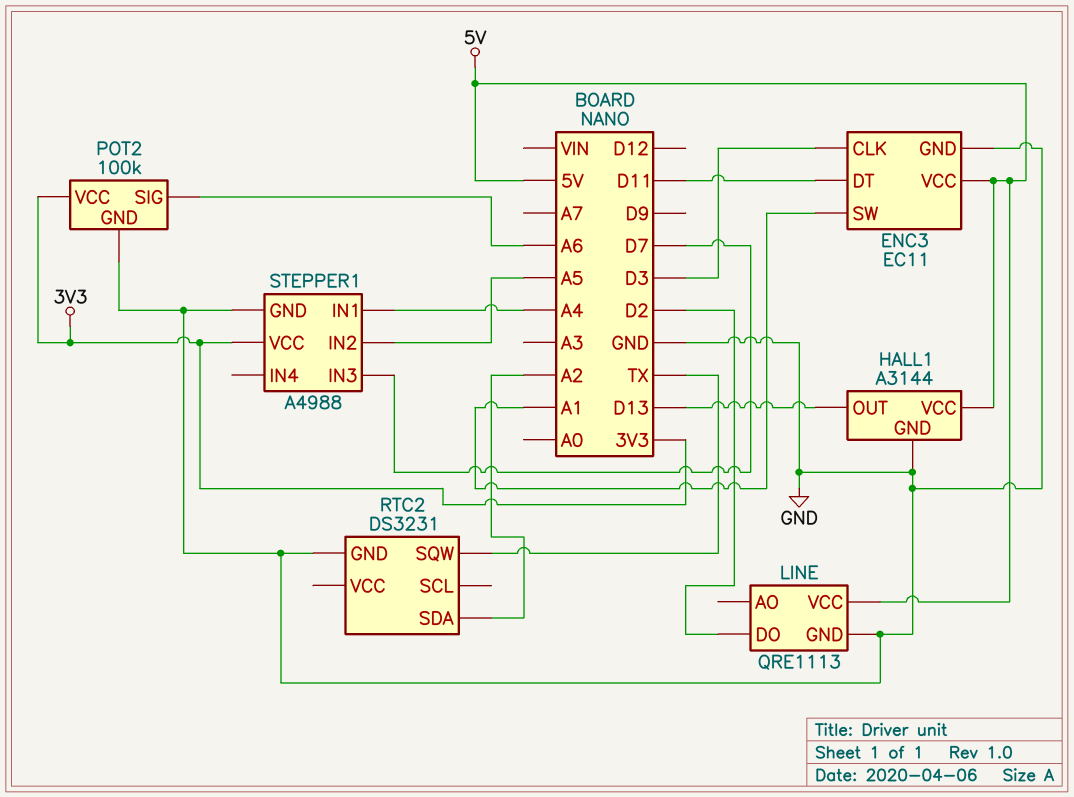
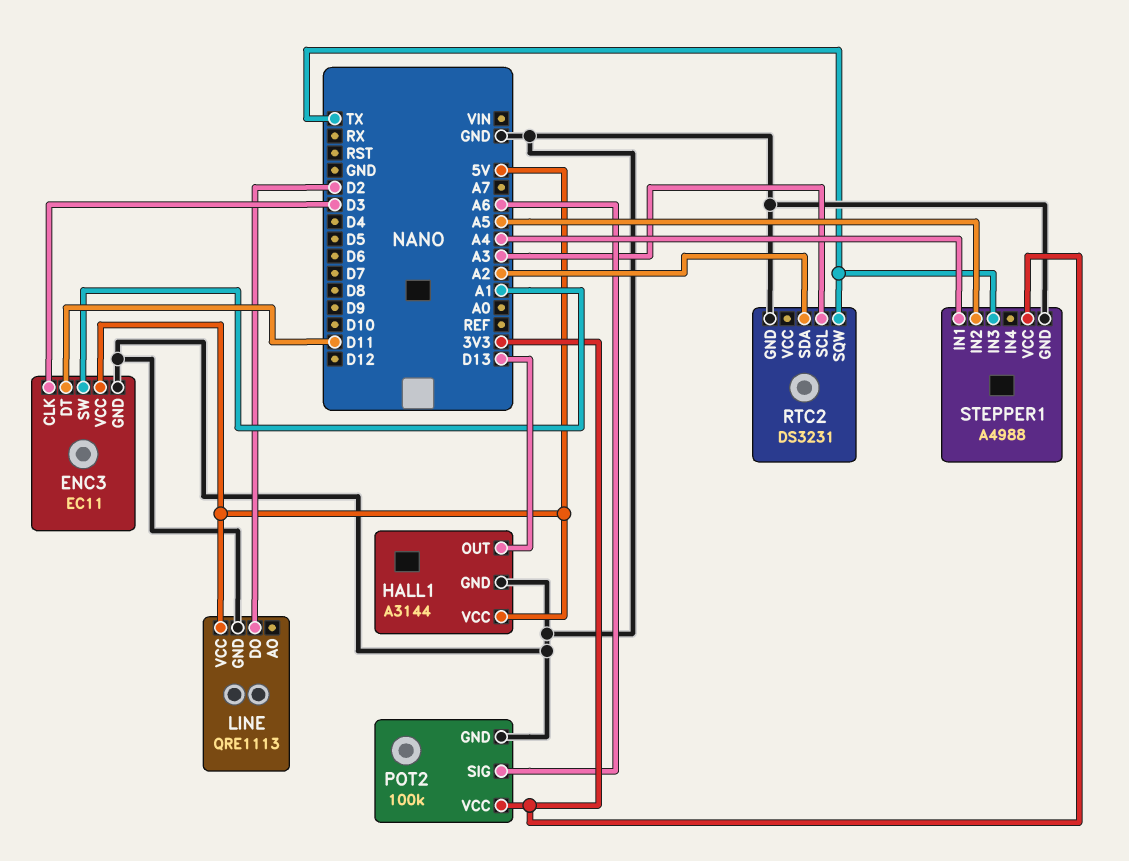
RTC2 pin SCL: none -> A3
STEPPER1 pin IN3: D7 -> TX

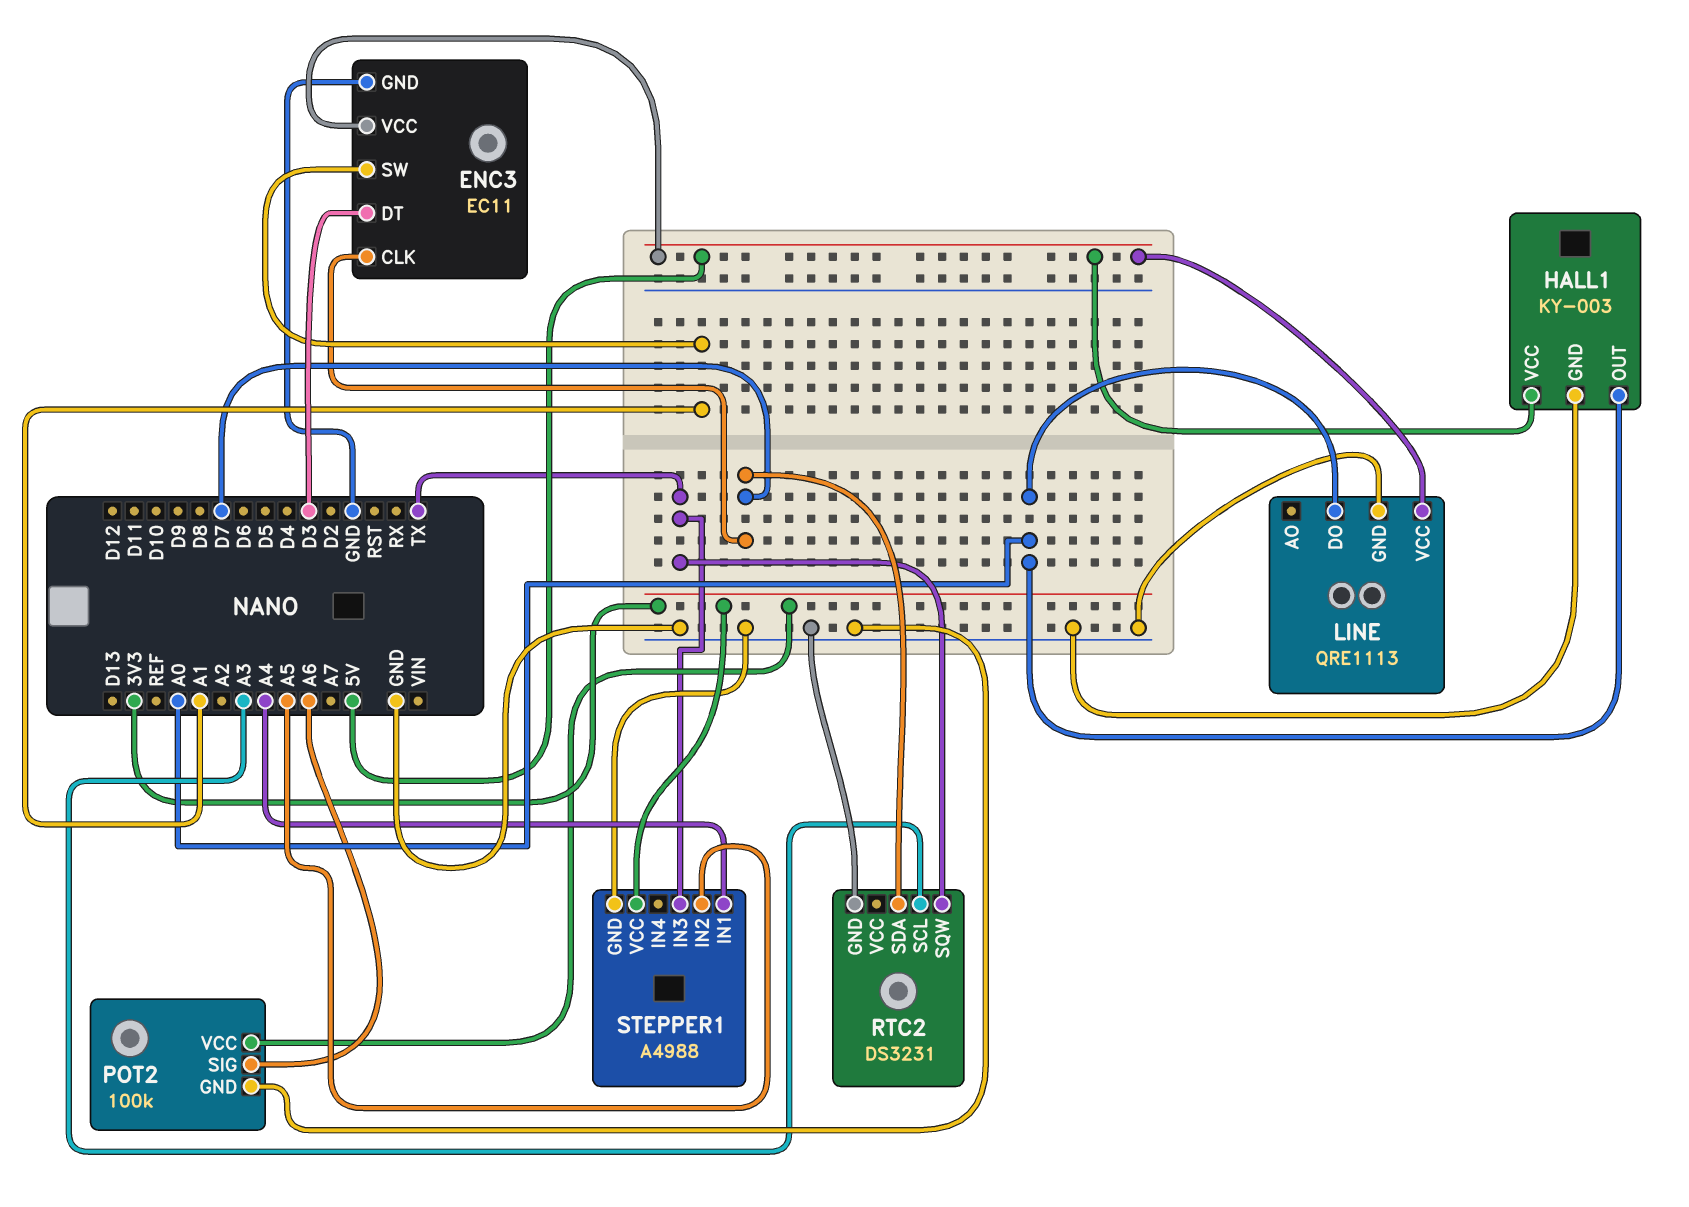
ENC3 pin CLK: D3 -> D7
ENC3 pin DT: D11 -> D3
HALL1: A3144 -> KY-003
HALL1 pin OUT: D13 -> A0
LINE pin DO: D2 -> A0
RTC2 pin SDA: A2 -> D7

